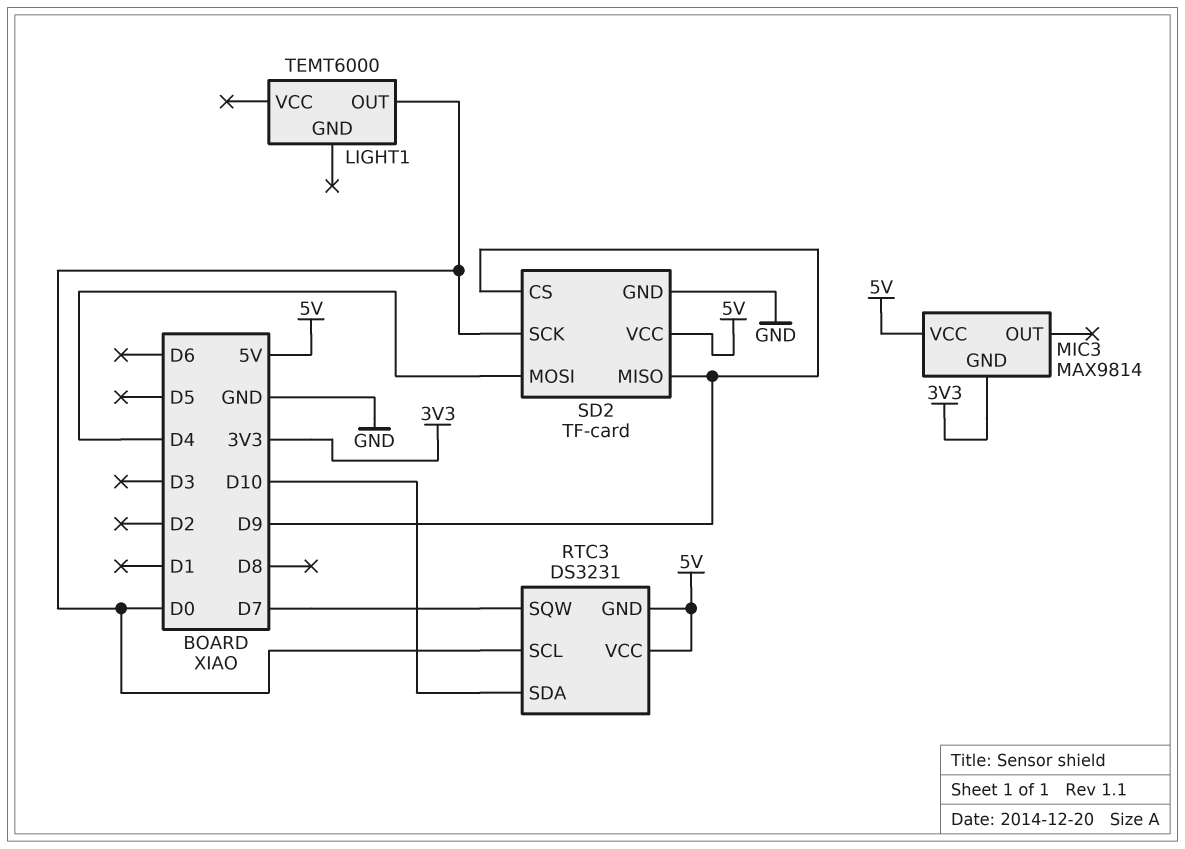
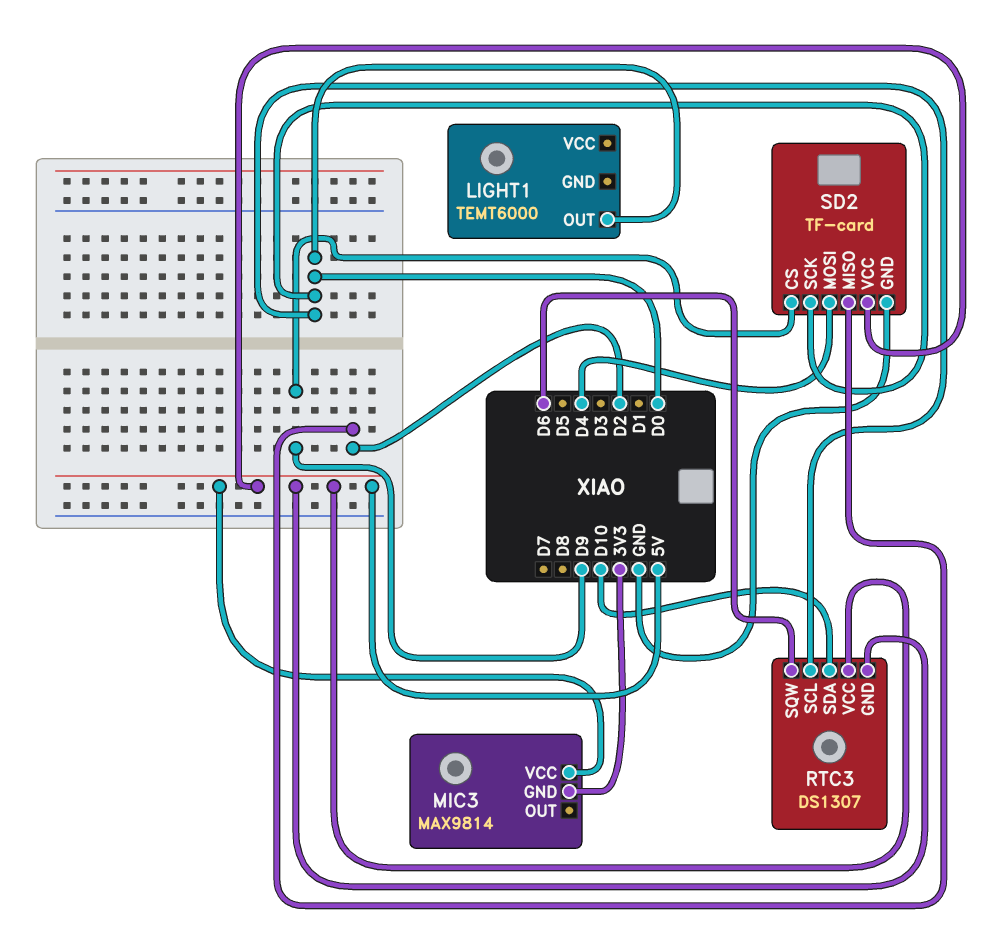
RTC3: DS3231 -> DS1307
RTC3 pin SQW: D7 -> D6
SD2 pin MISO: D9 -> D2

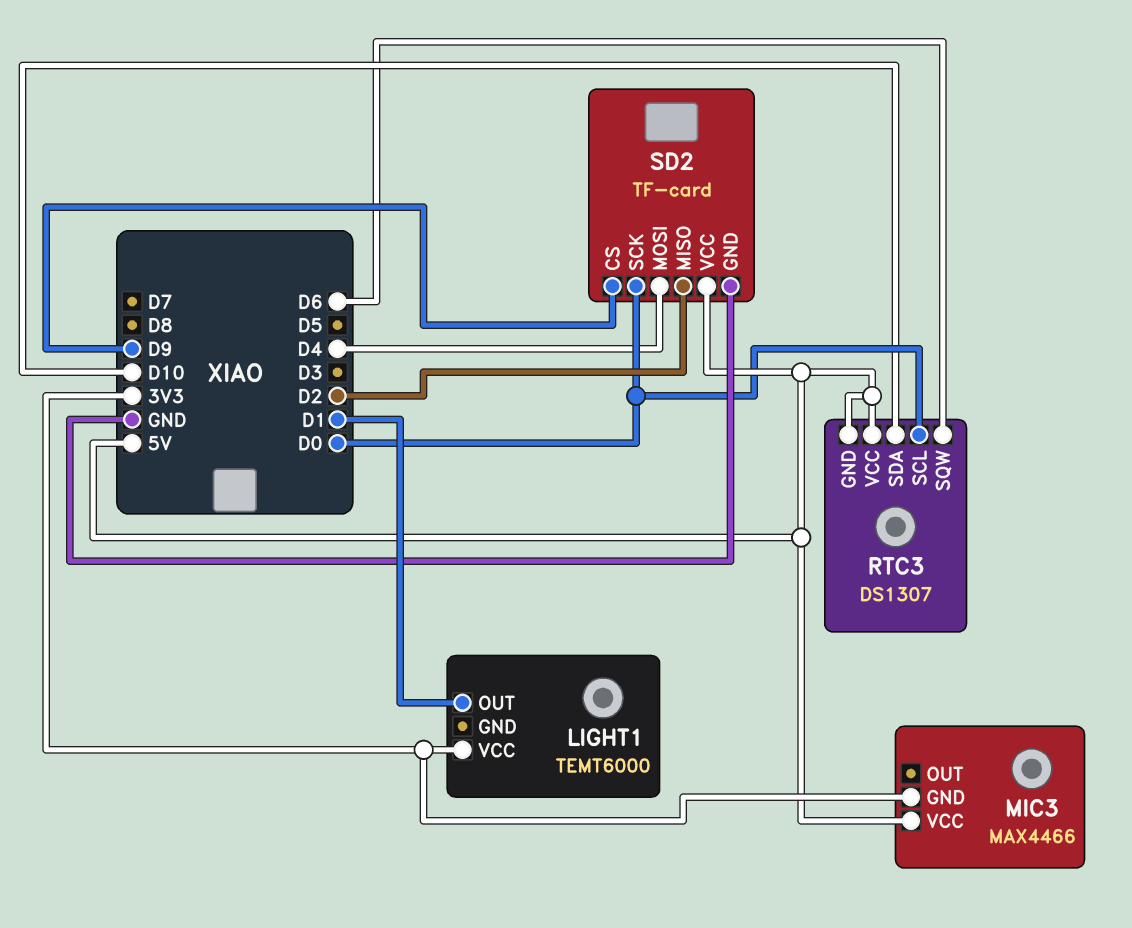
LIGHT1 pin OUT: D0 -> D1
LIGHT1 pin VCC: none -> 3V3
MIC3: MAX9814 -> MAX4466

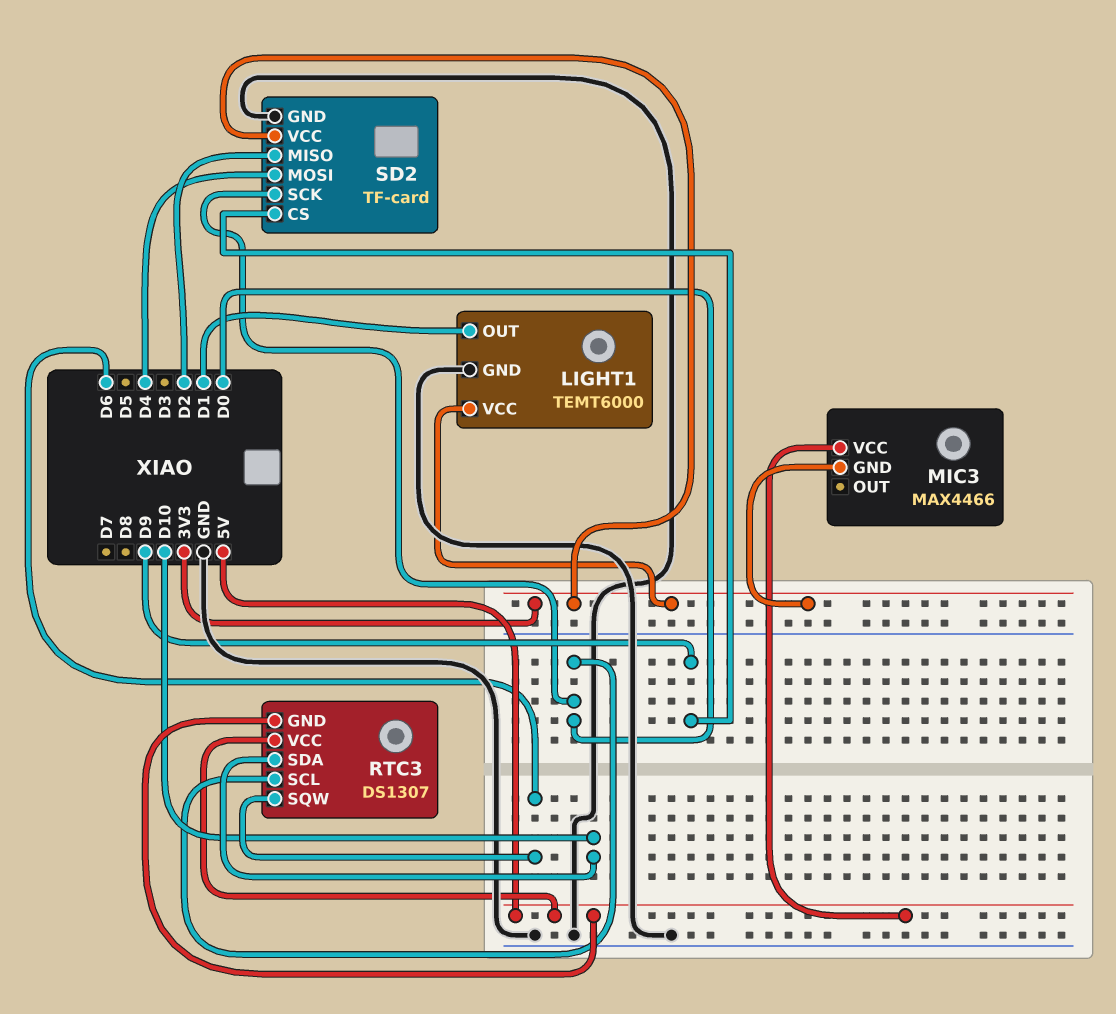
LIGHT1 pin GND: none -> GND
SD2 pin VCC: 5V -> 3V3

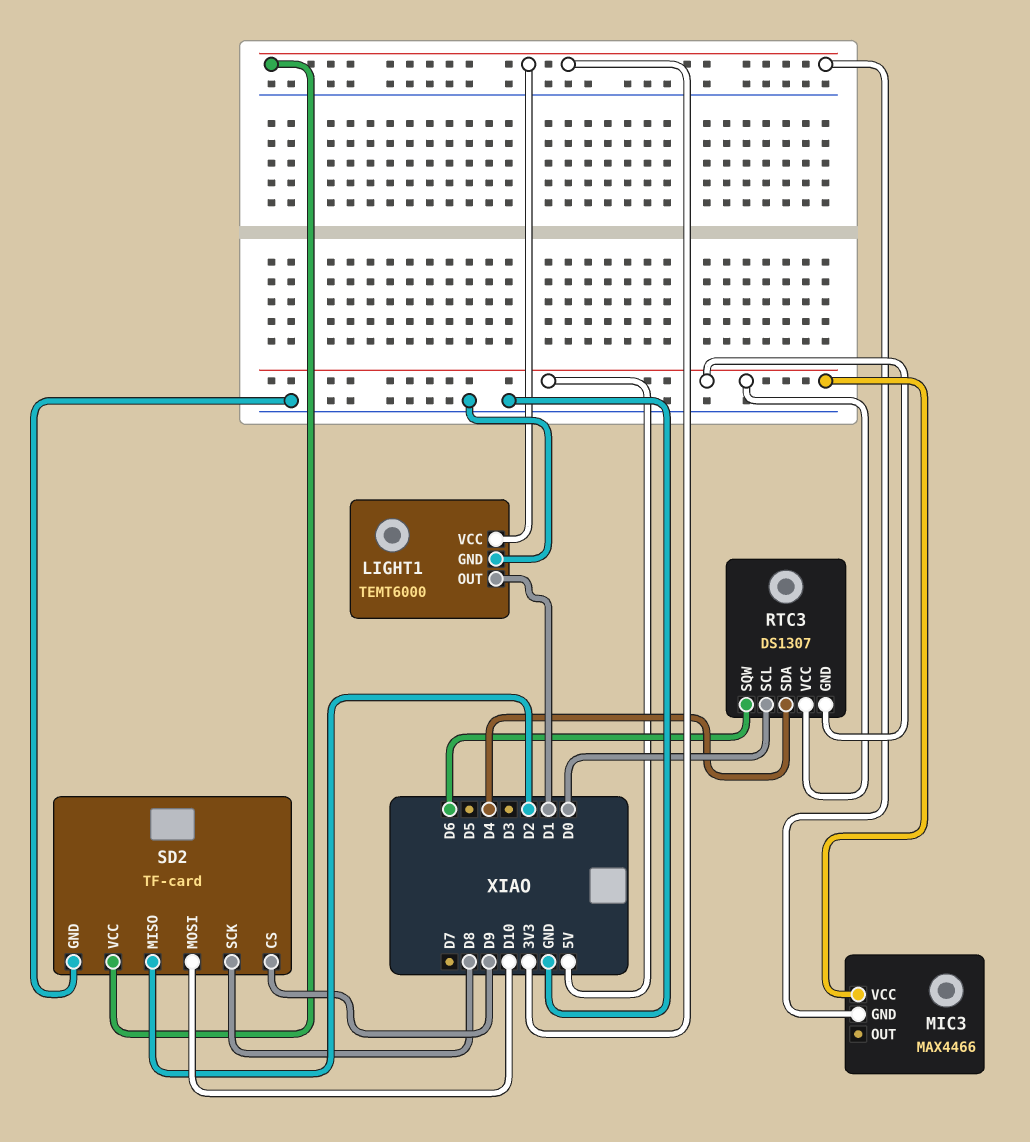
RTC3 pin SDA: D10 -> D4
SD2 pin MOSI: D4 -> D10
SD2 pin SCK: D0 -> D8

